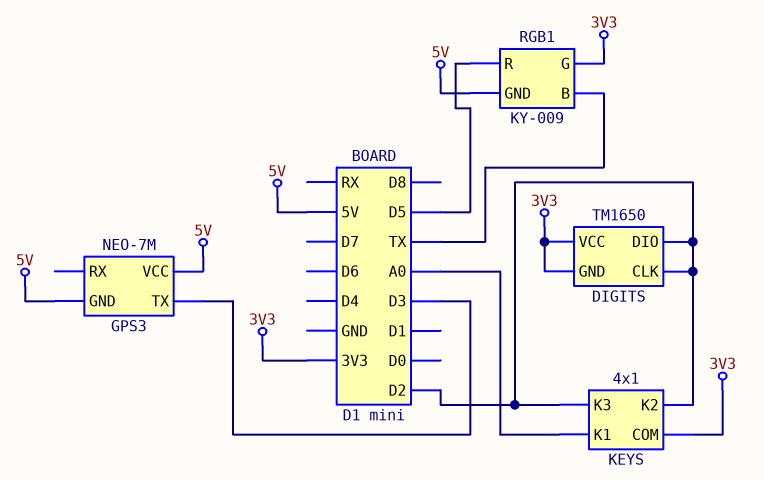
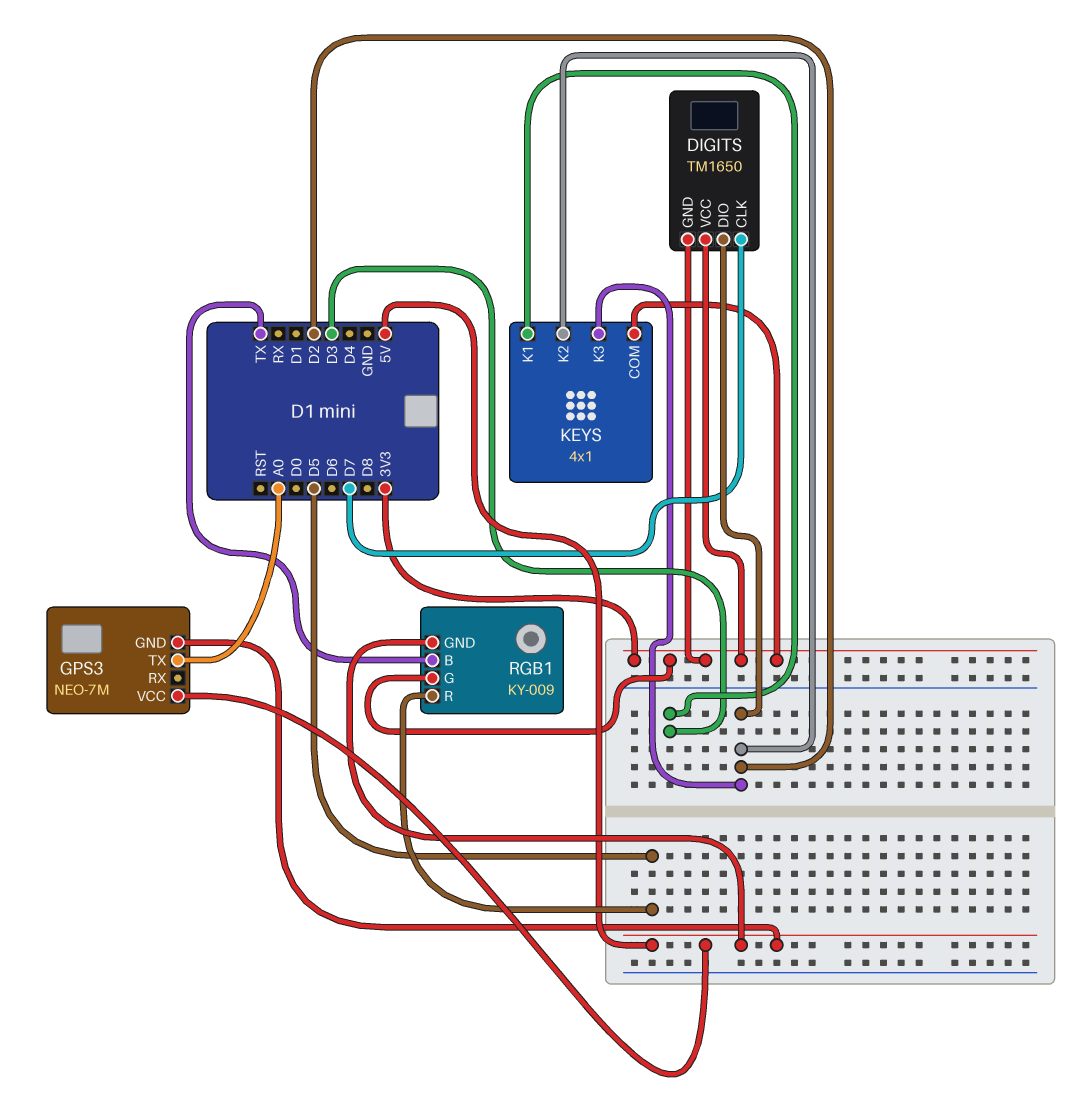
DIGITS pin CLK: D2 -> D7
GPS3 pin TX: D3 -> A0
KEYS pin K1: A0 -> D3

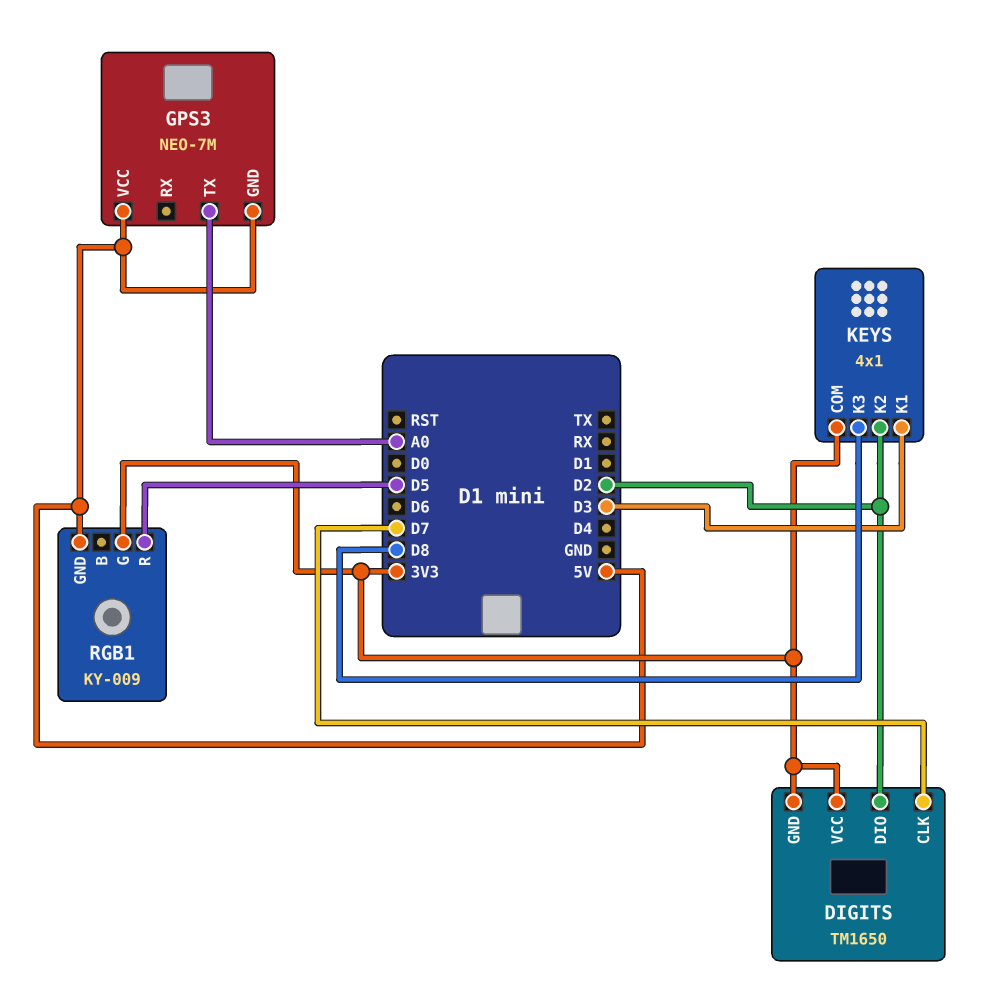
KEYS pin K3: D2 -> D8
RGB1 pin B: TX -> none

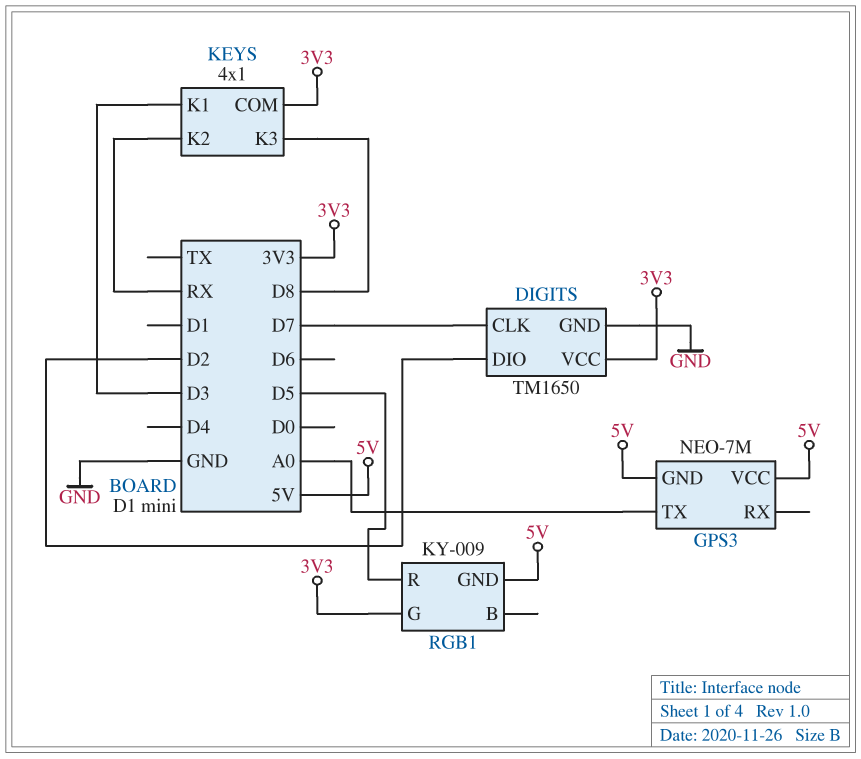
DIGITS pin GND: 3V3 -> GND
KEYS pin K2: D2 -> RX

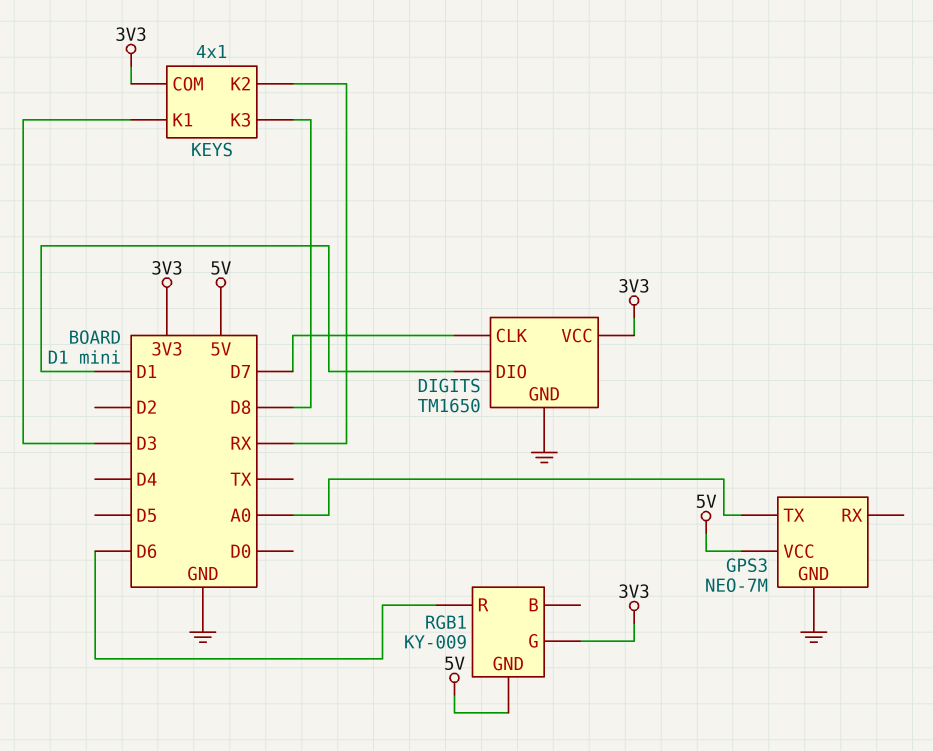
DIGITS pin DIO: D2 -> D1
GPS3 pin GND: 5V -> GND
RGB1 pin R: D5 -> D6

